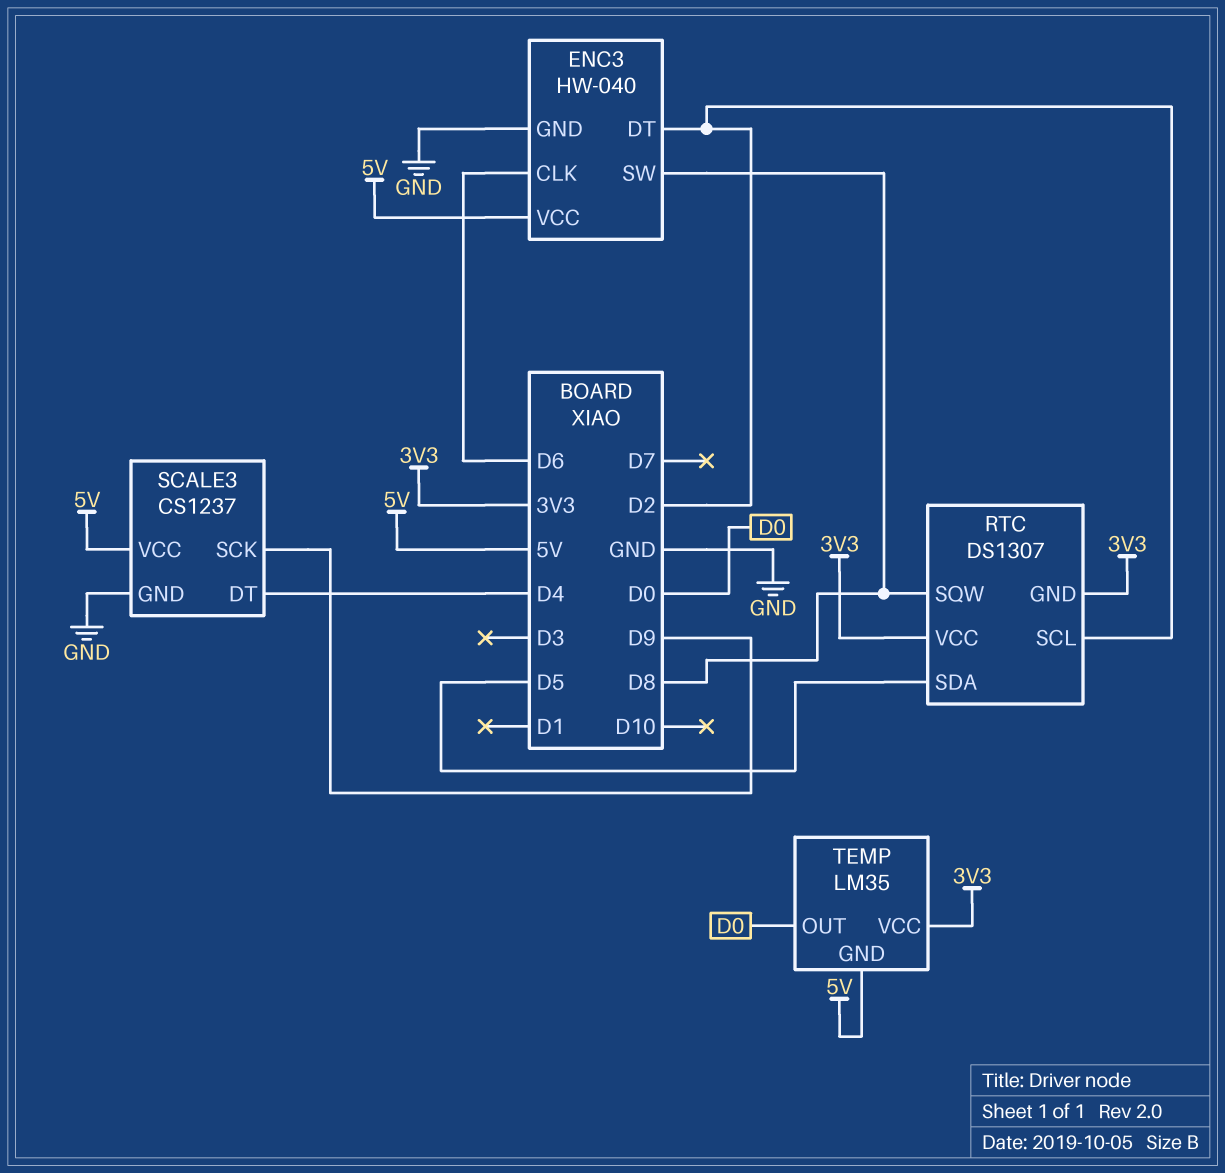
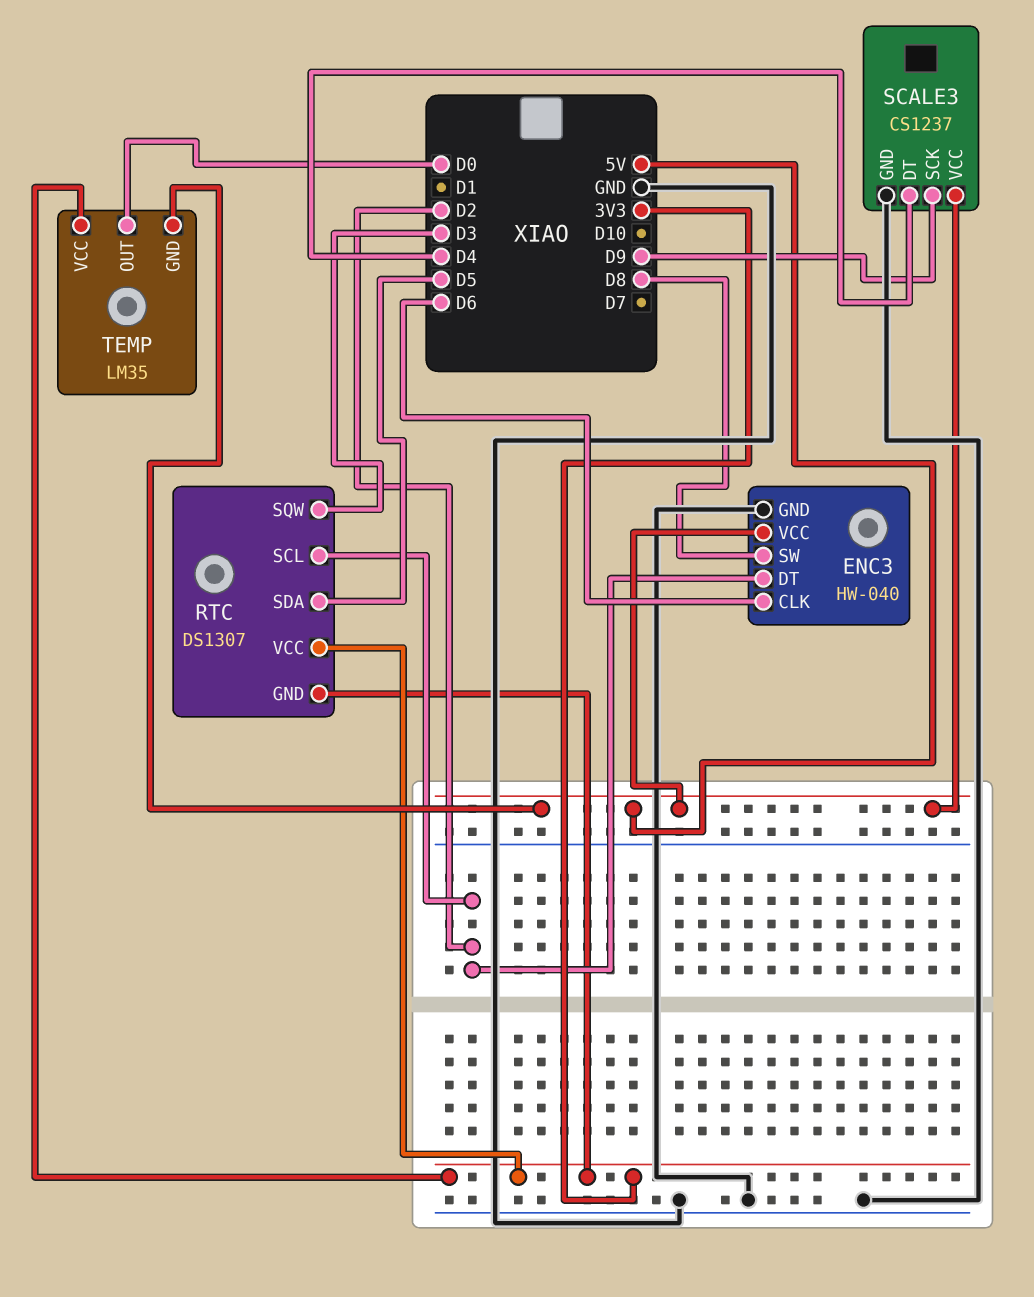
RTC pin SQW: D8 -> D3

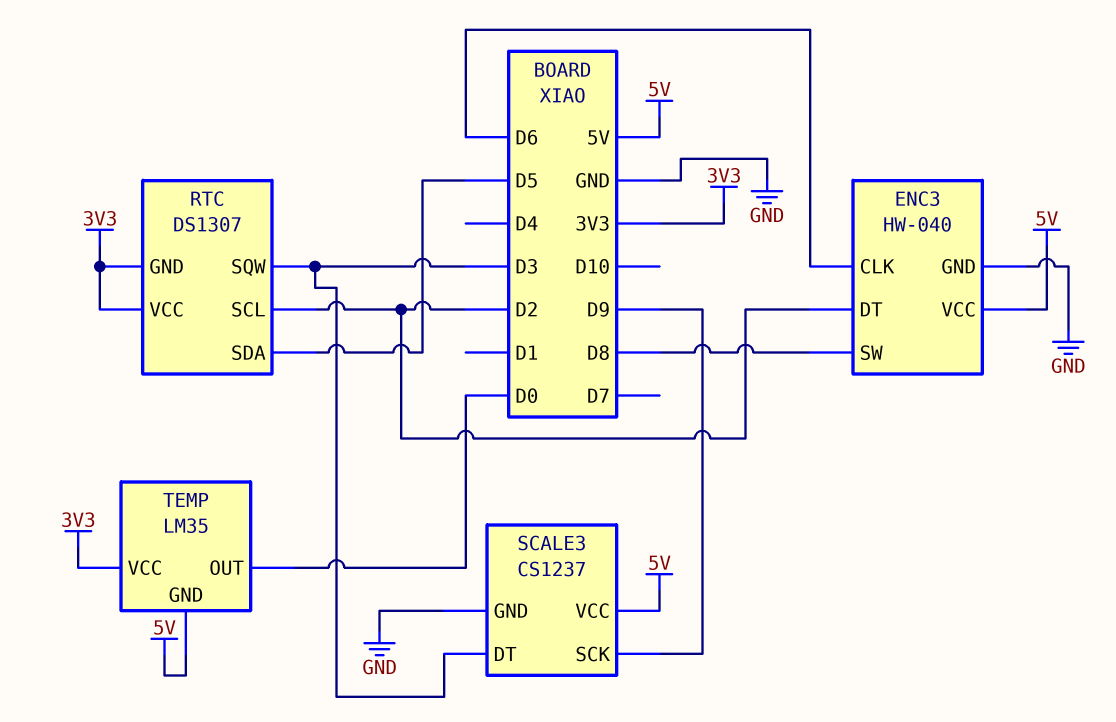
SCALE3 pin DT: D4 -> D3

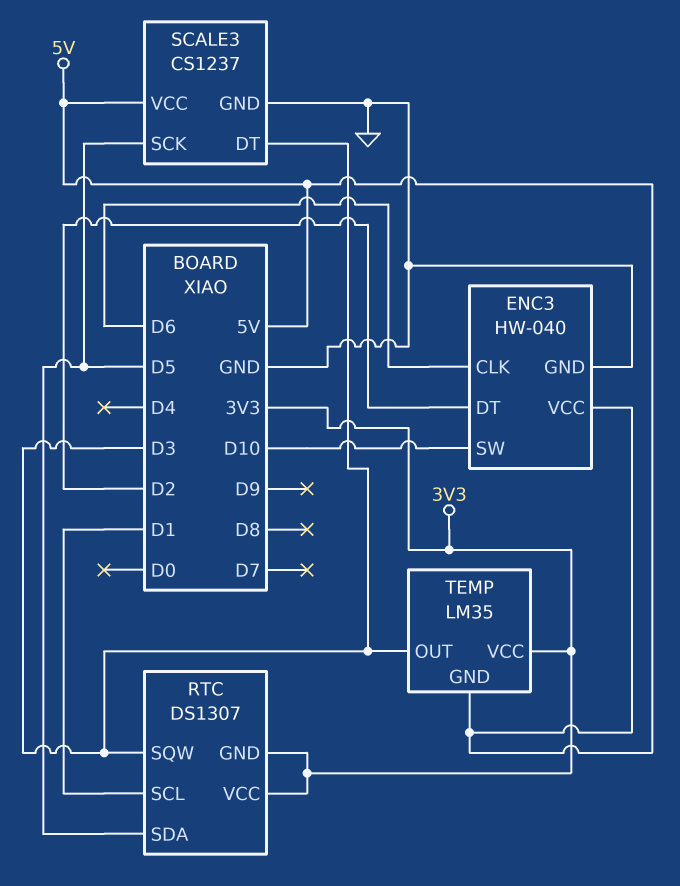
ENC3 pin SW: D8 -> D10
RTC pin SCL: D2 -> D1
SCALE3 pin SCK: D9 -> D5
TEMP pin OUT: D0 -> D3

